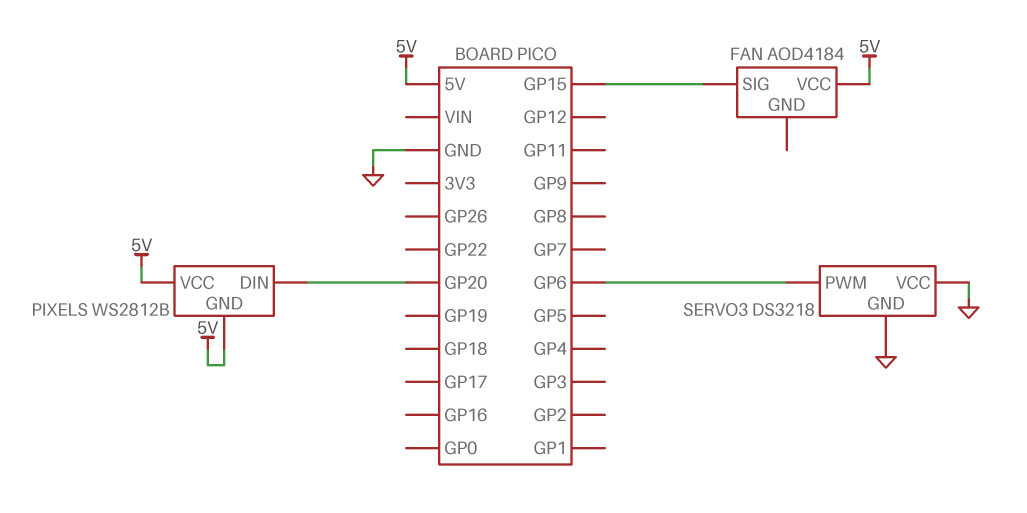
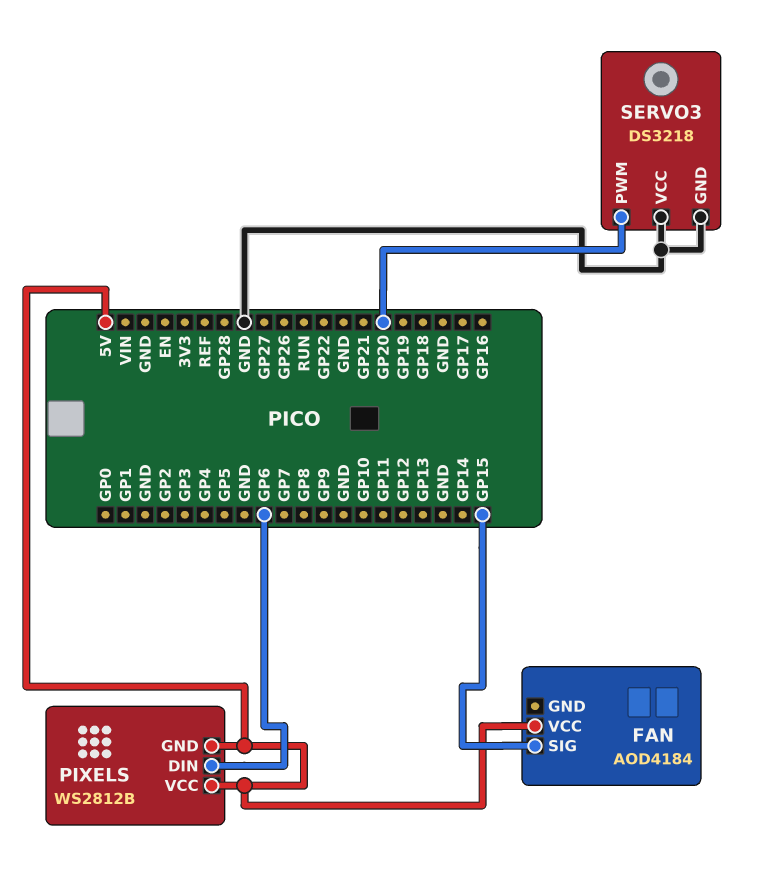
PIXELS pin DIN: GP20 -> GP6
SERVO3 pin PWM: GP6 -> GP20

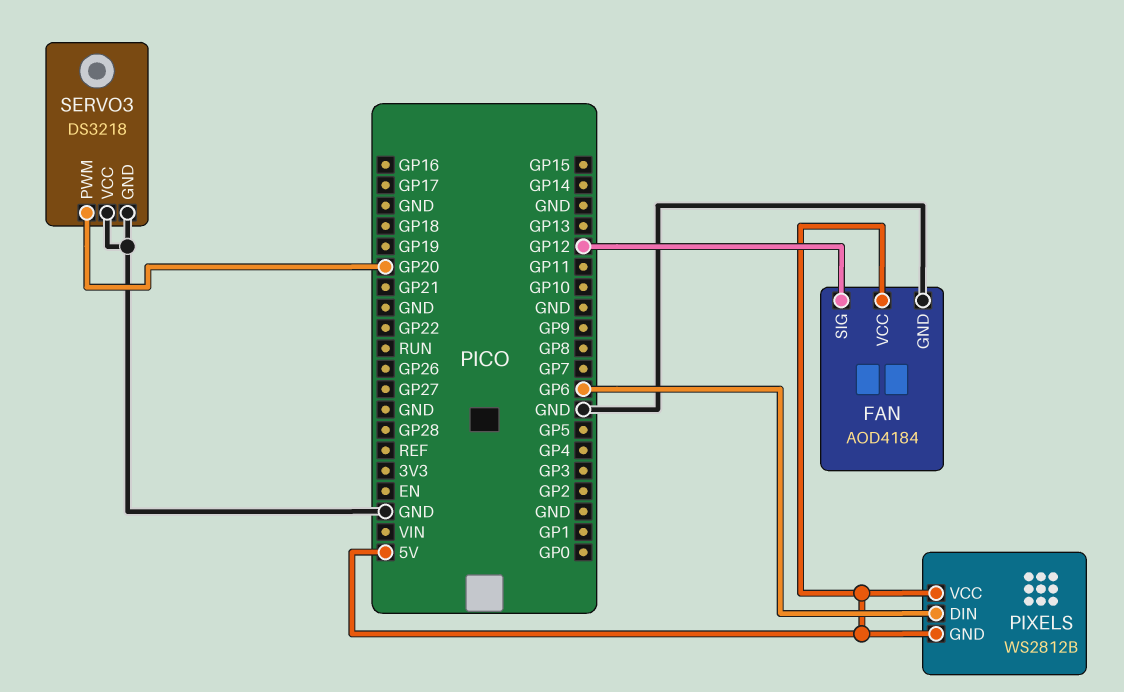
FAN pin GND: none -> GND
FAN pin SIG: GP15 -> GP12

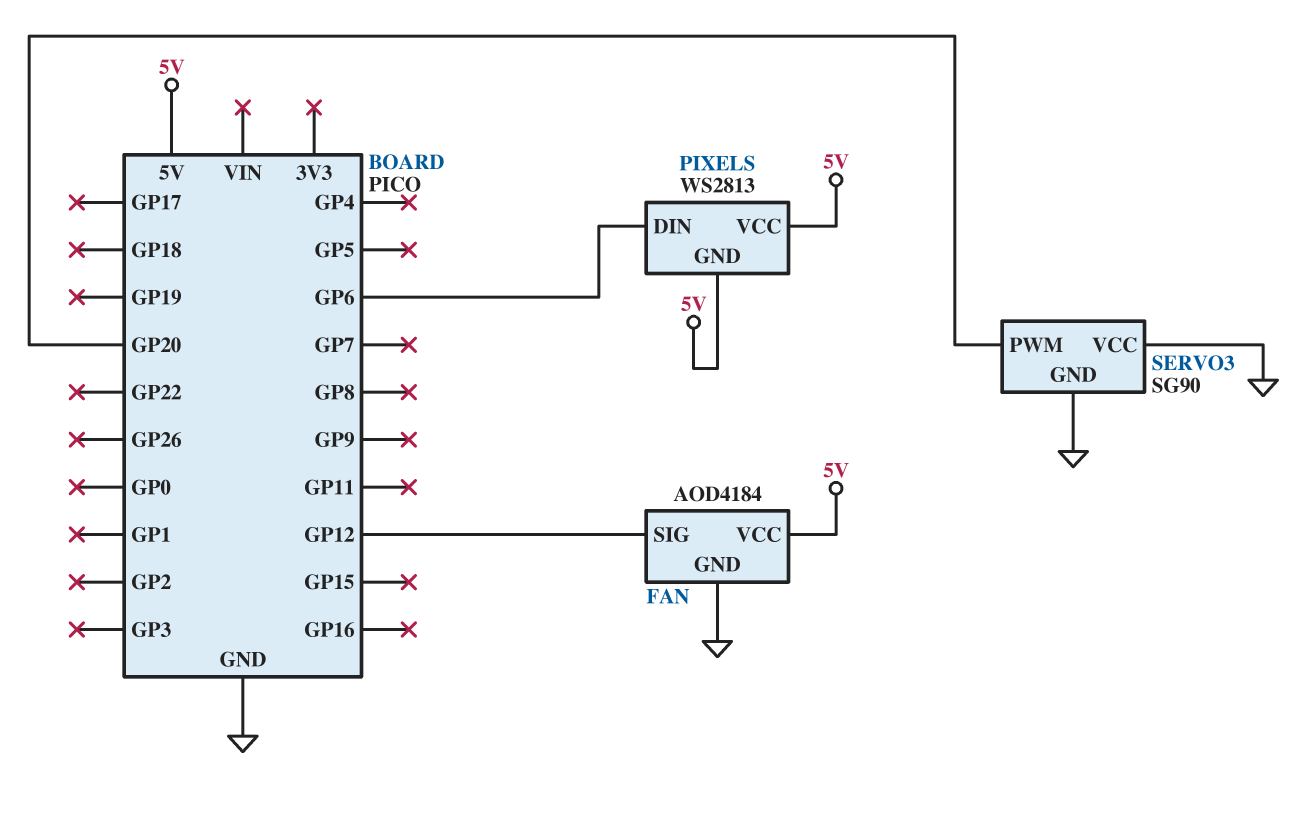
PIXELS: WS2812B -> WS2813
SERVO3: DS3218 -> SG90

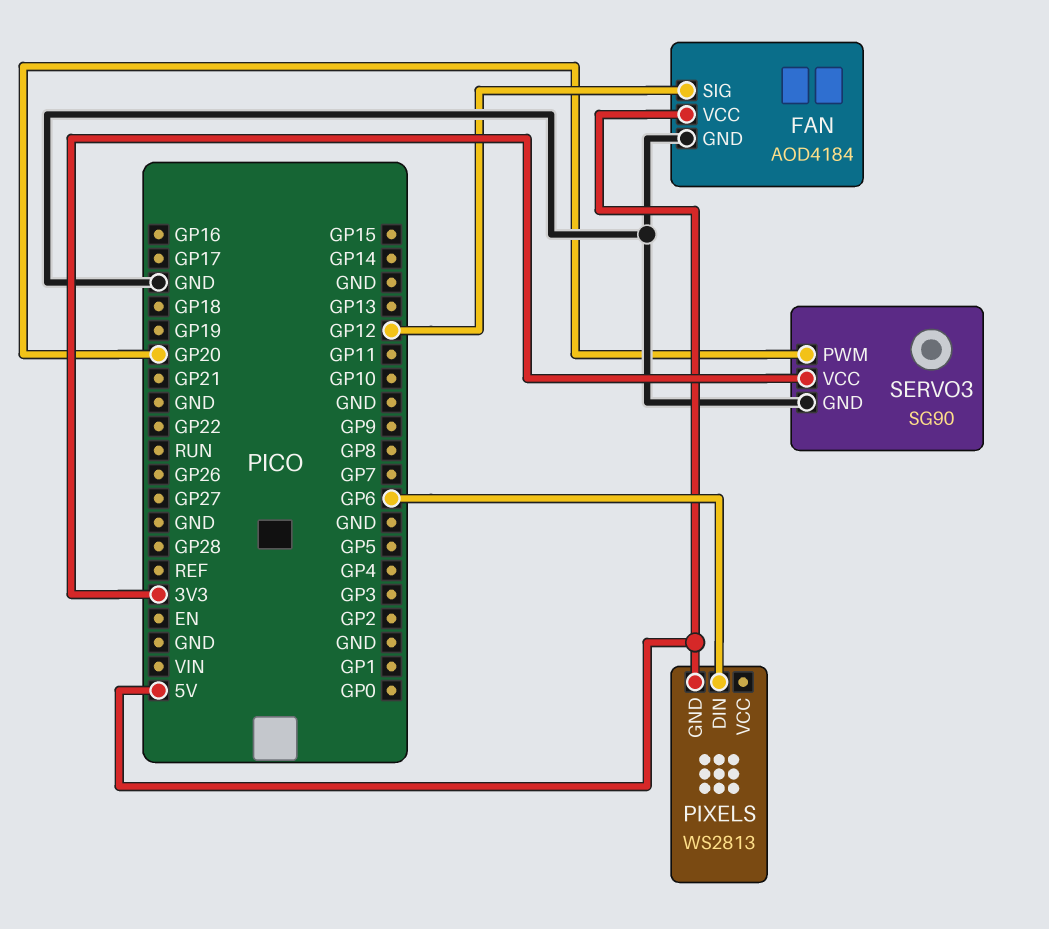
PIXELS pin VCC: 5V -> none
SERVO3 pin VCC: GND -> 3V3

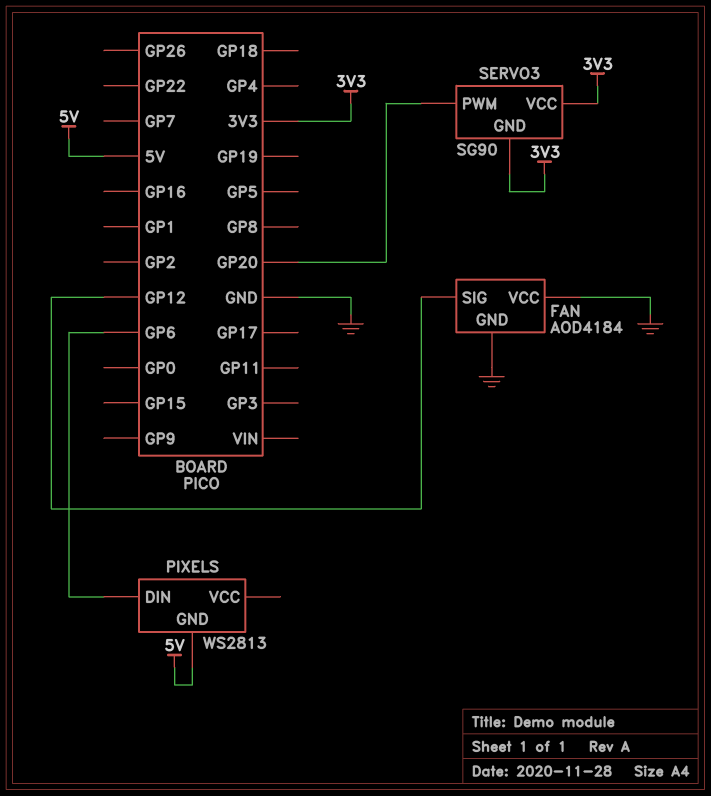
FAN pin VCC: 5V -> GND
SERVO3 pin GND: GND -> 3V3

